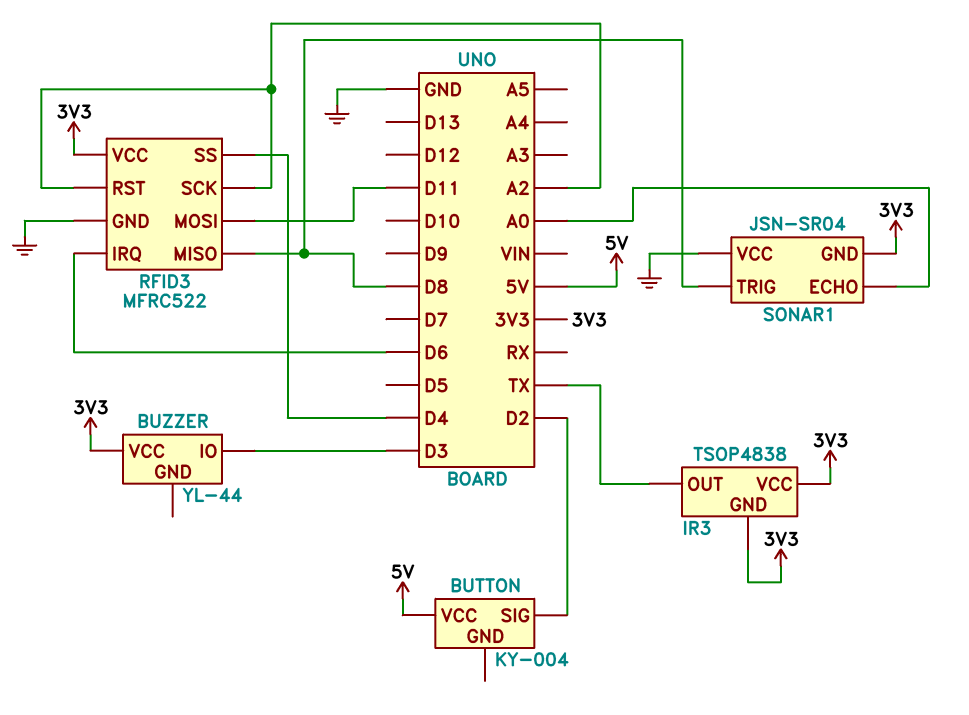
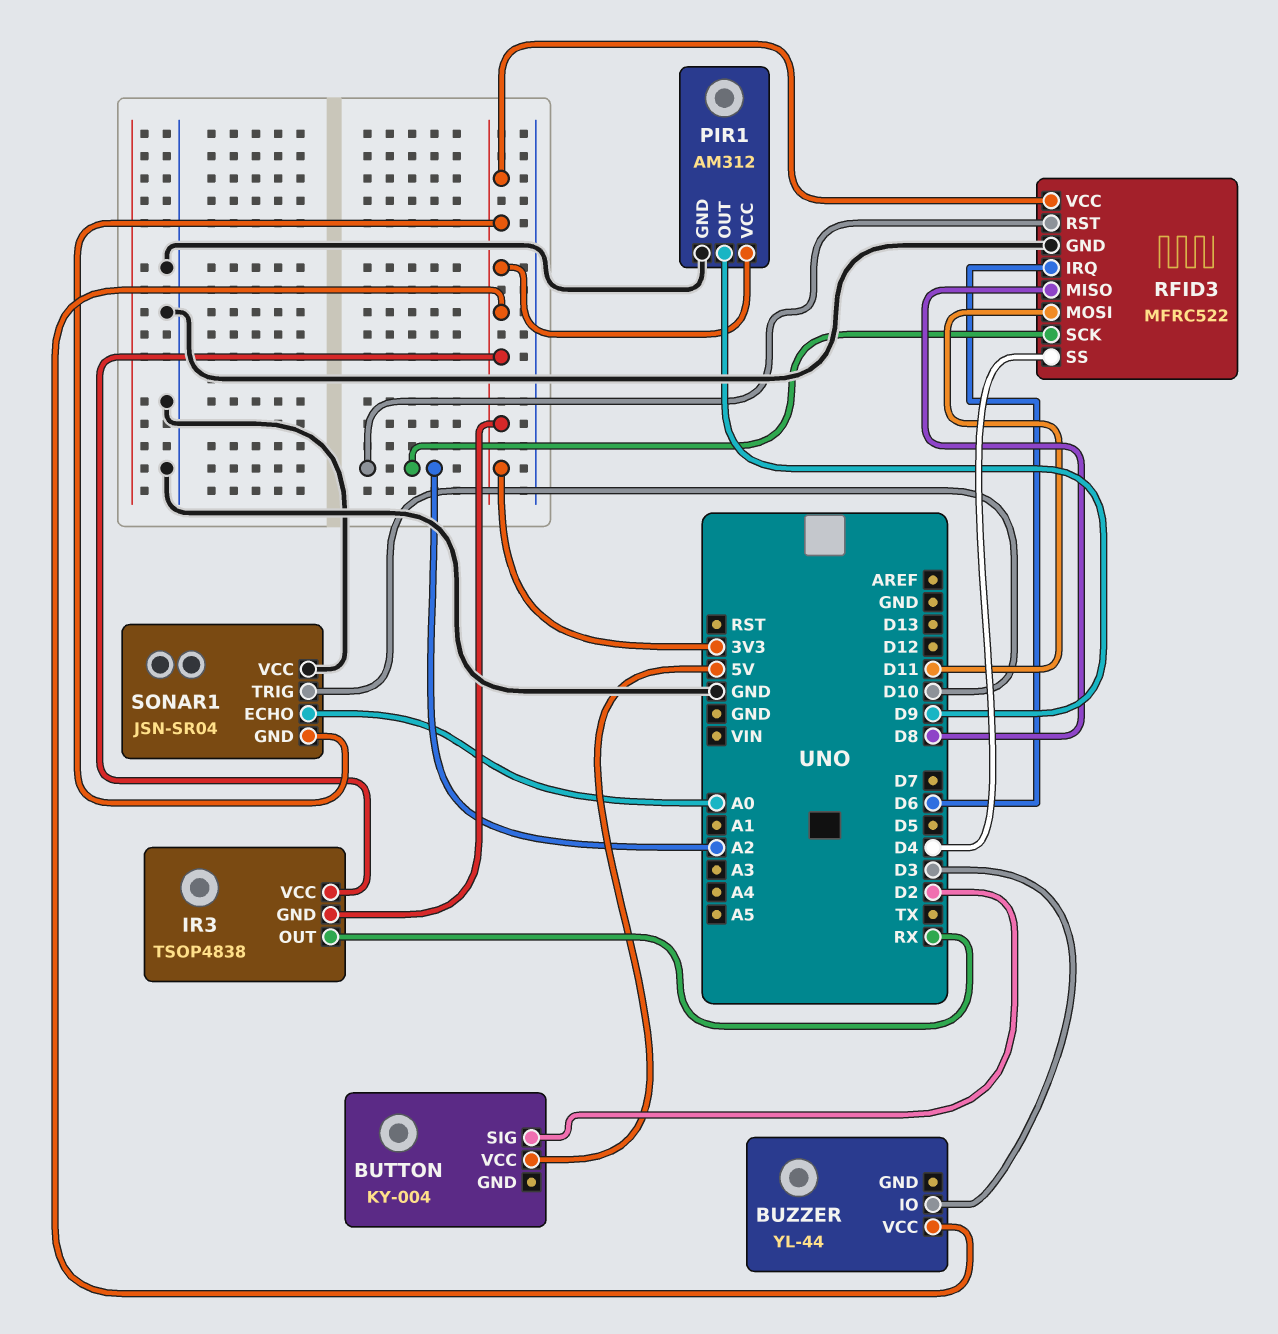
IR3 pin OUT: TX -> RX
PIR1: none -> AM312
PIR1 pin GND: none -> GND
PIR1 pin OUT: none -> D9
PIR1 pin VCC: none -> 3V3
SONAR1 pin TRIG: D8 -> D10

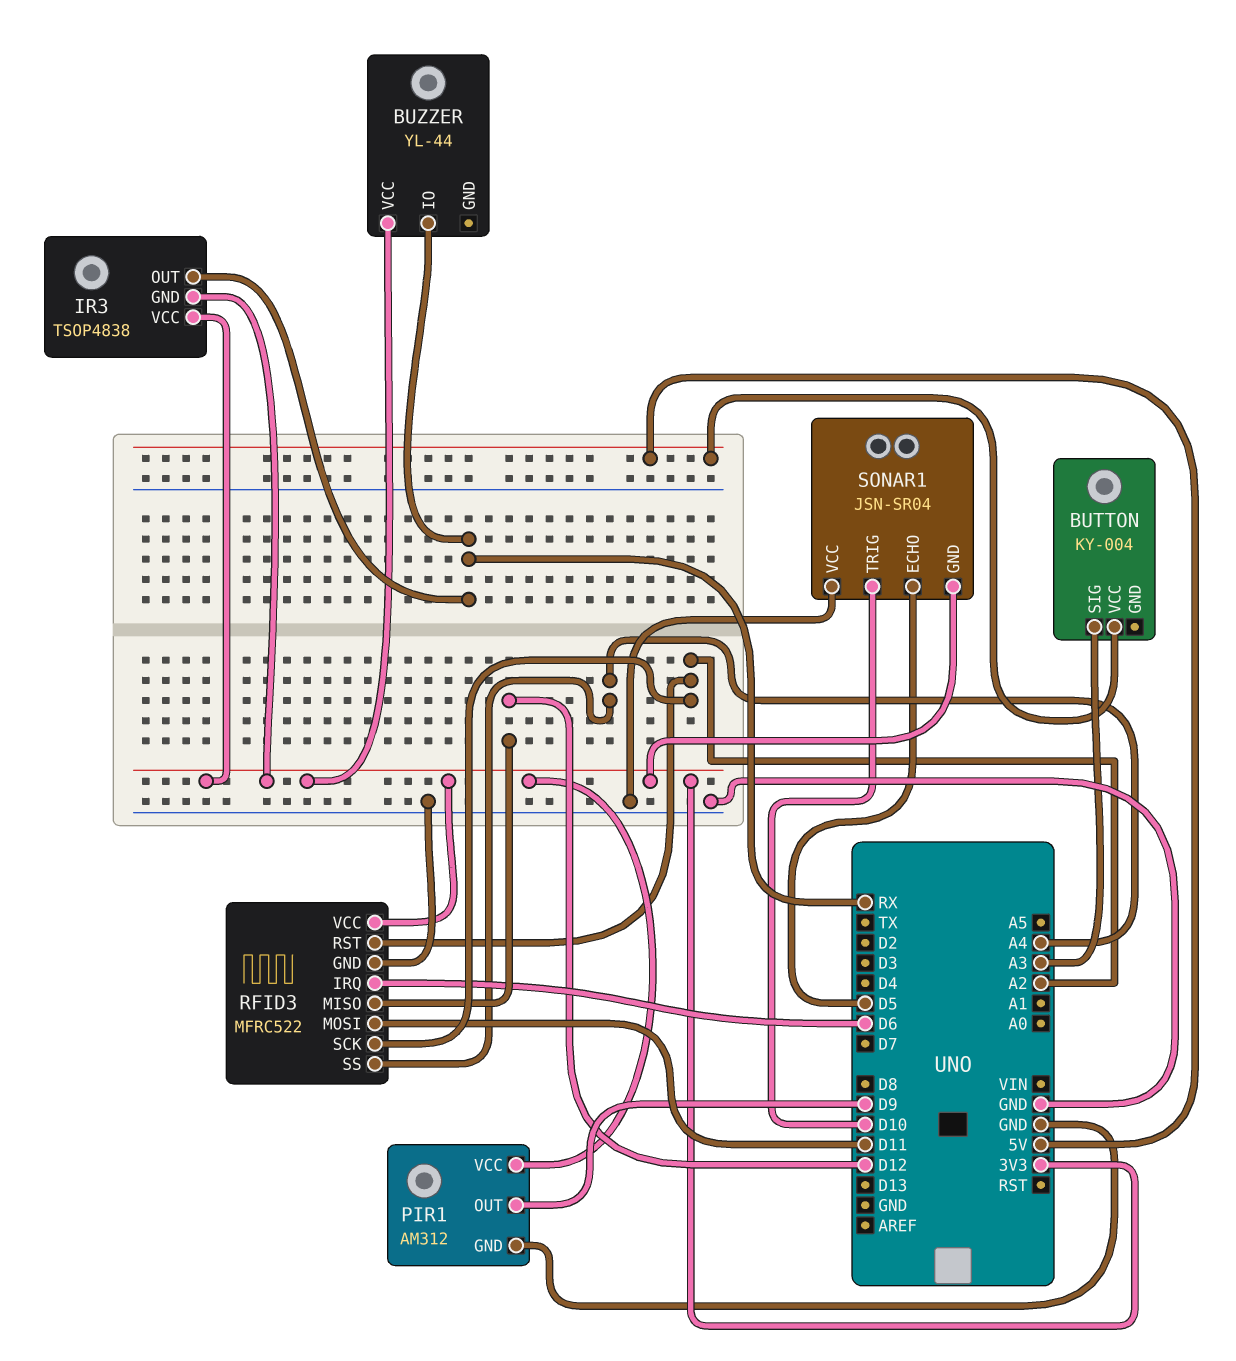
BUTTON pin SIG: D2 -> A3
BUZZER pin IO: D3 -> RX
RFID3 pin MISO: D8 -> D12
RFID3 pin SS: D4 -> A4
SONAR1 pin ECHO: A0 -> D5

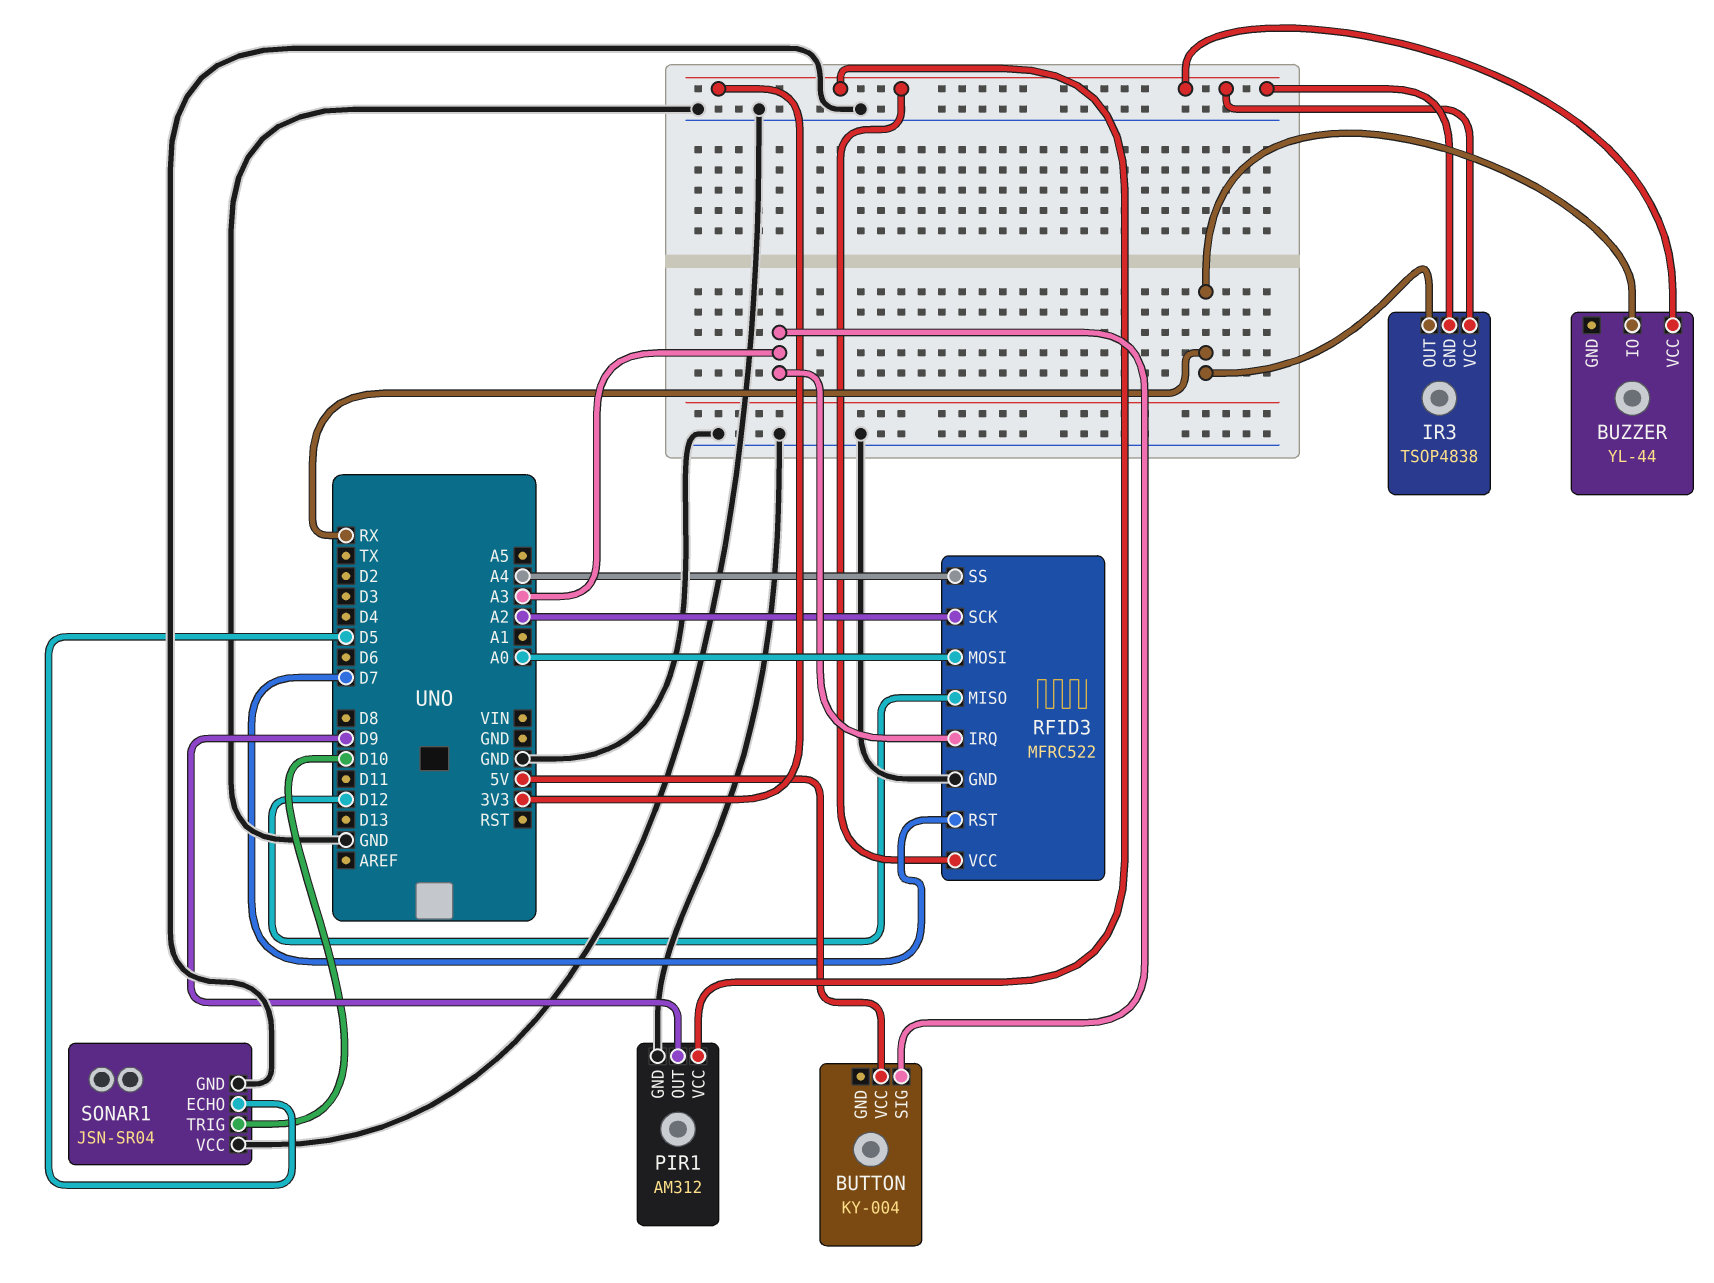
RFID3 pin IRQ: D6 -> A3
RFID3 pin MOSI: D11 -> A0
RFID3 pin RST: A2 -> D7
SONAR1 pin GND: 3V3 -> GND

